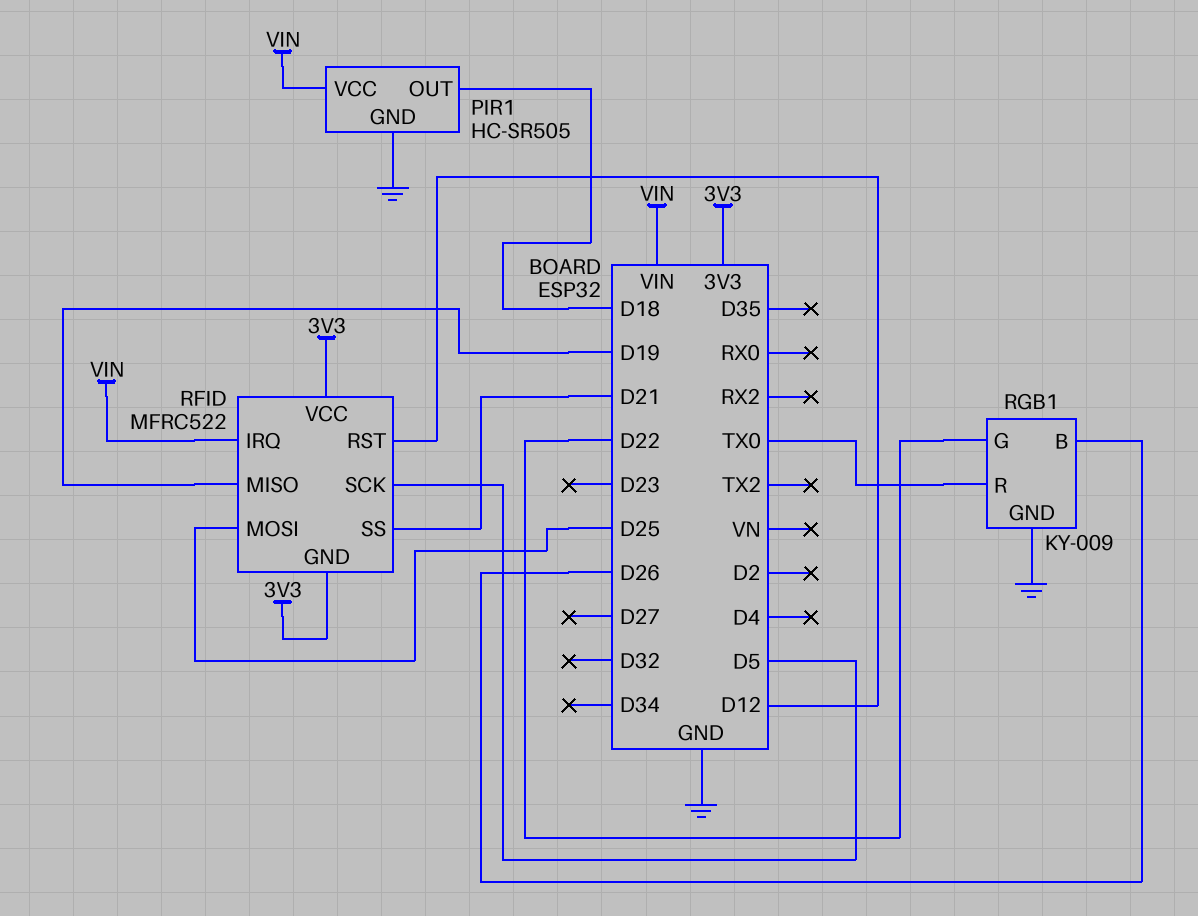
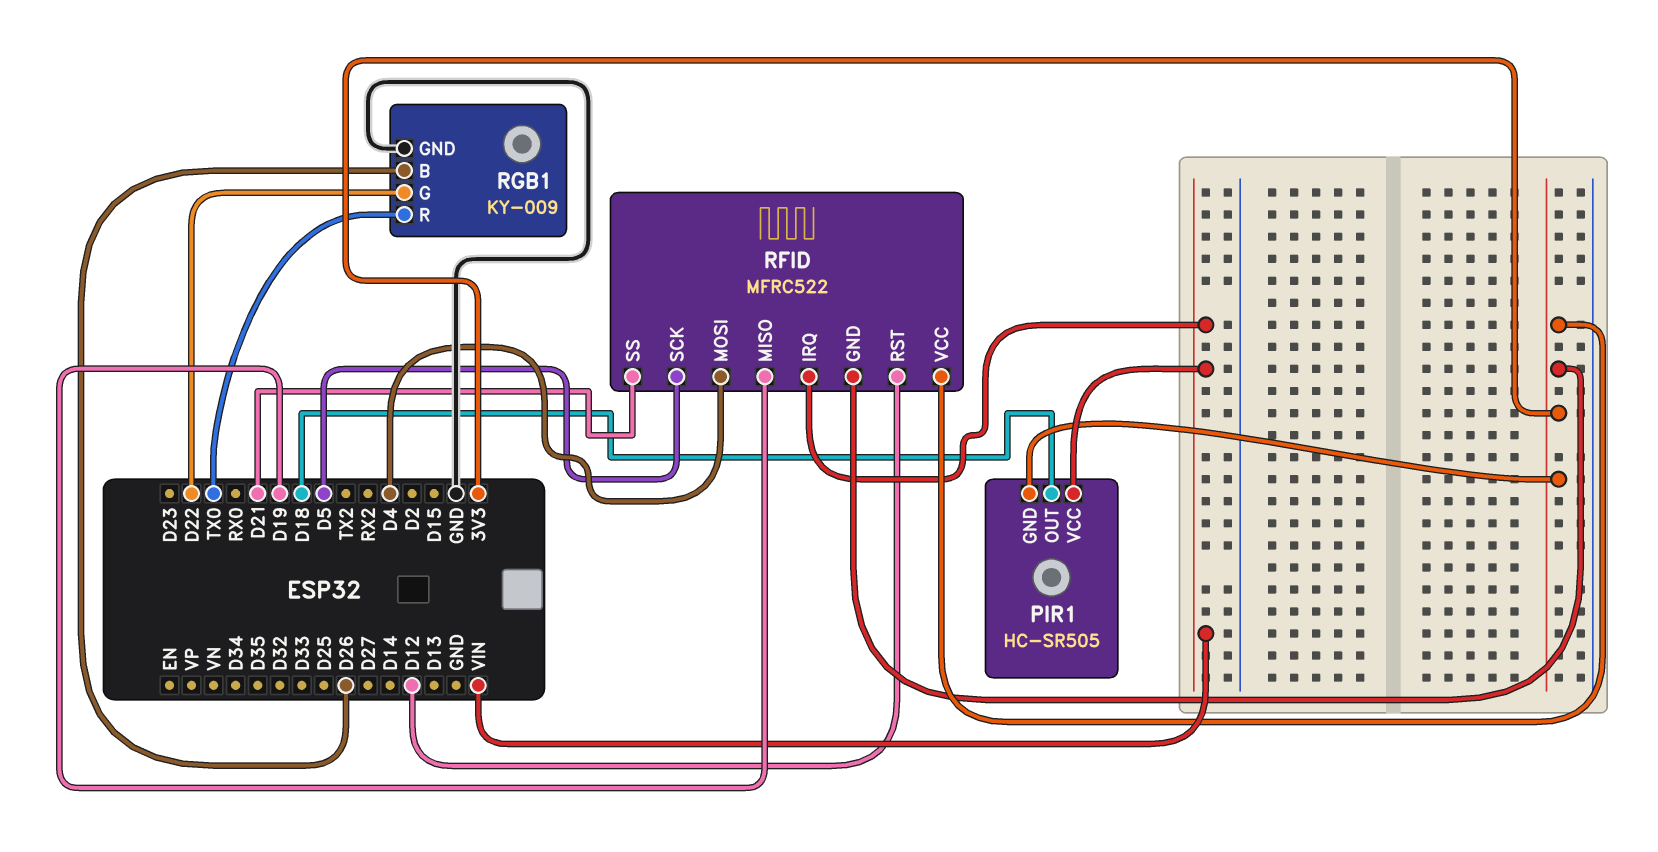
PIR1 pin GND: GND -> 3V3
RFID pin MOSI: D25 -> D4

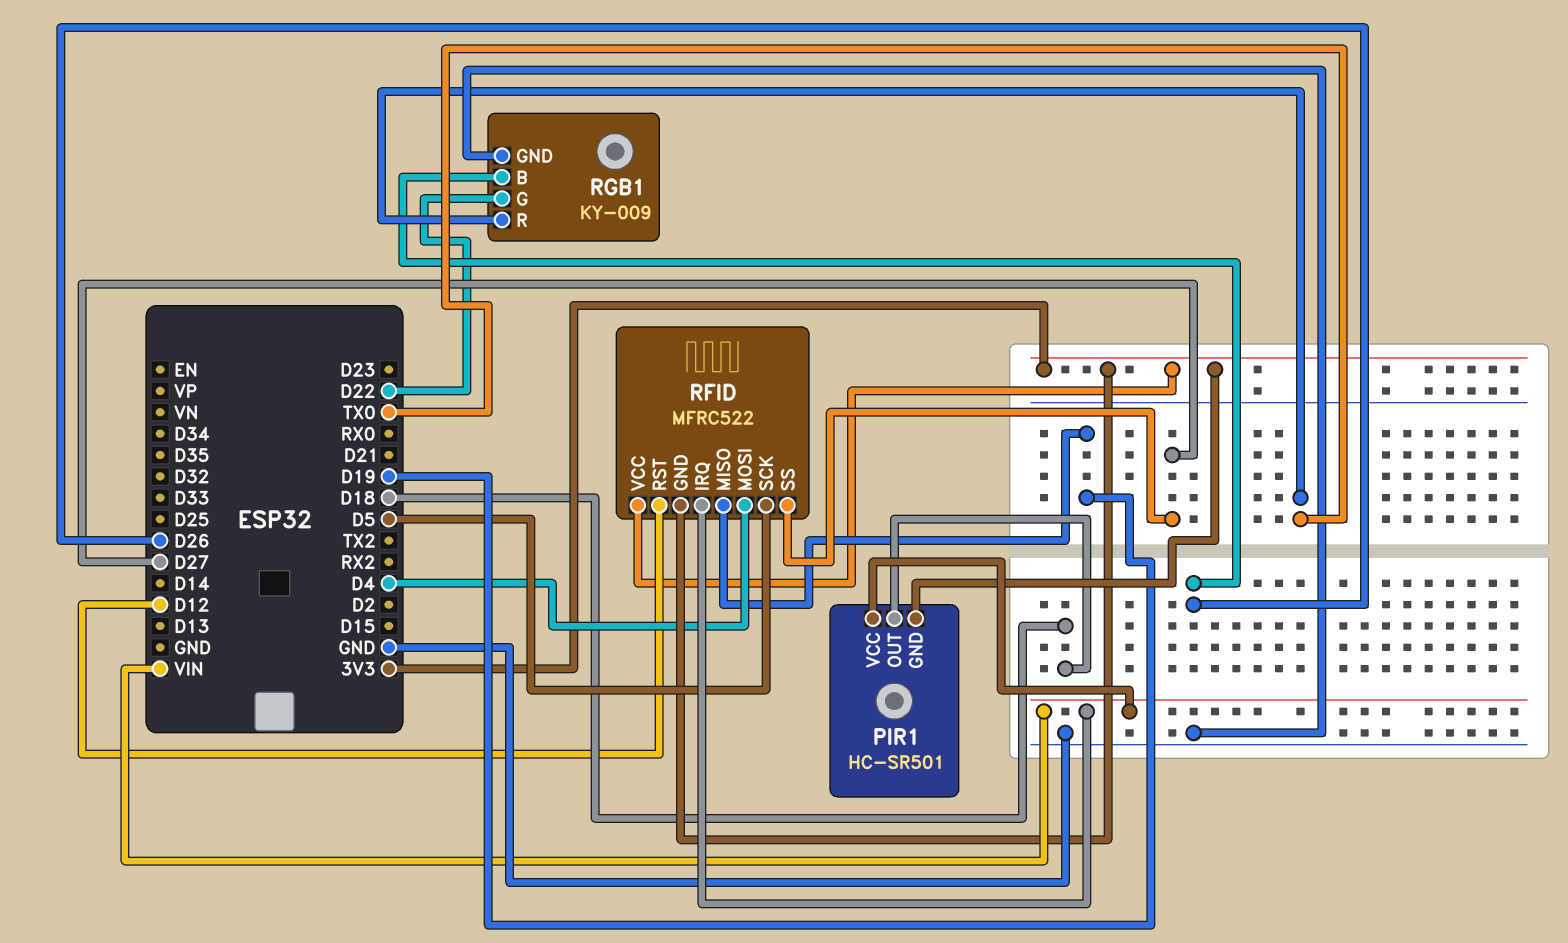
PIR1: HC-SR505 -> HC-SR501
RFID pin SS: D21 -> D27

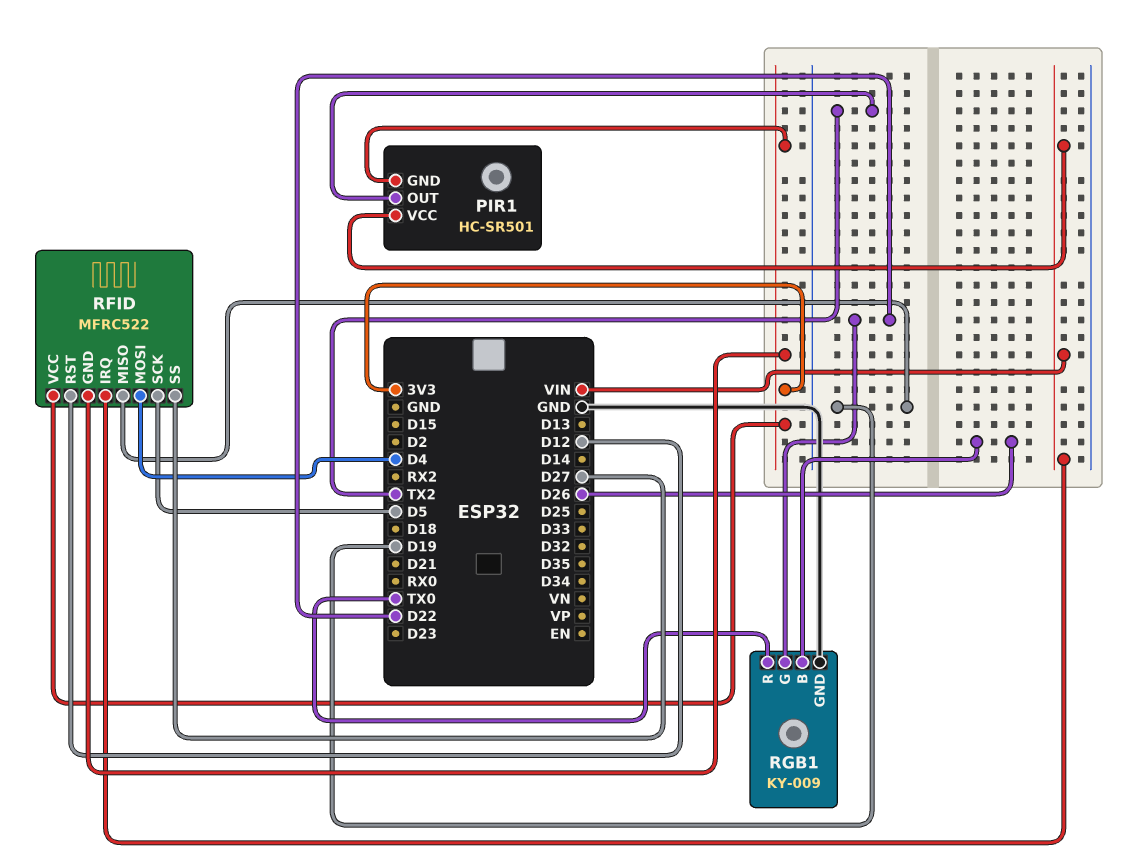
PIR1 pin OUT: D18 -> TX2

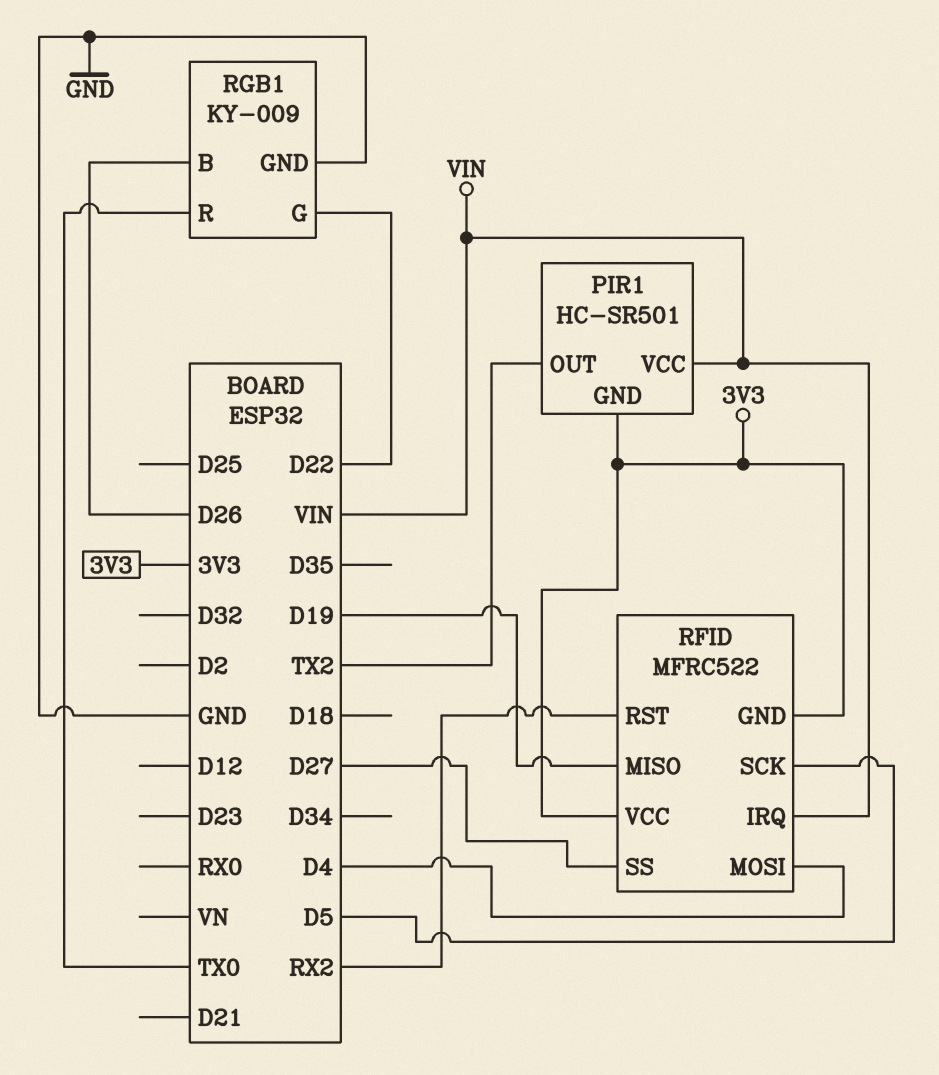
RFID pin RST: D12 -> RX2

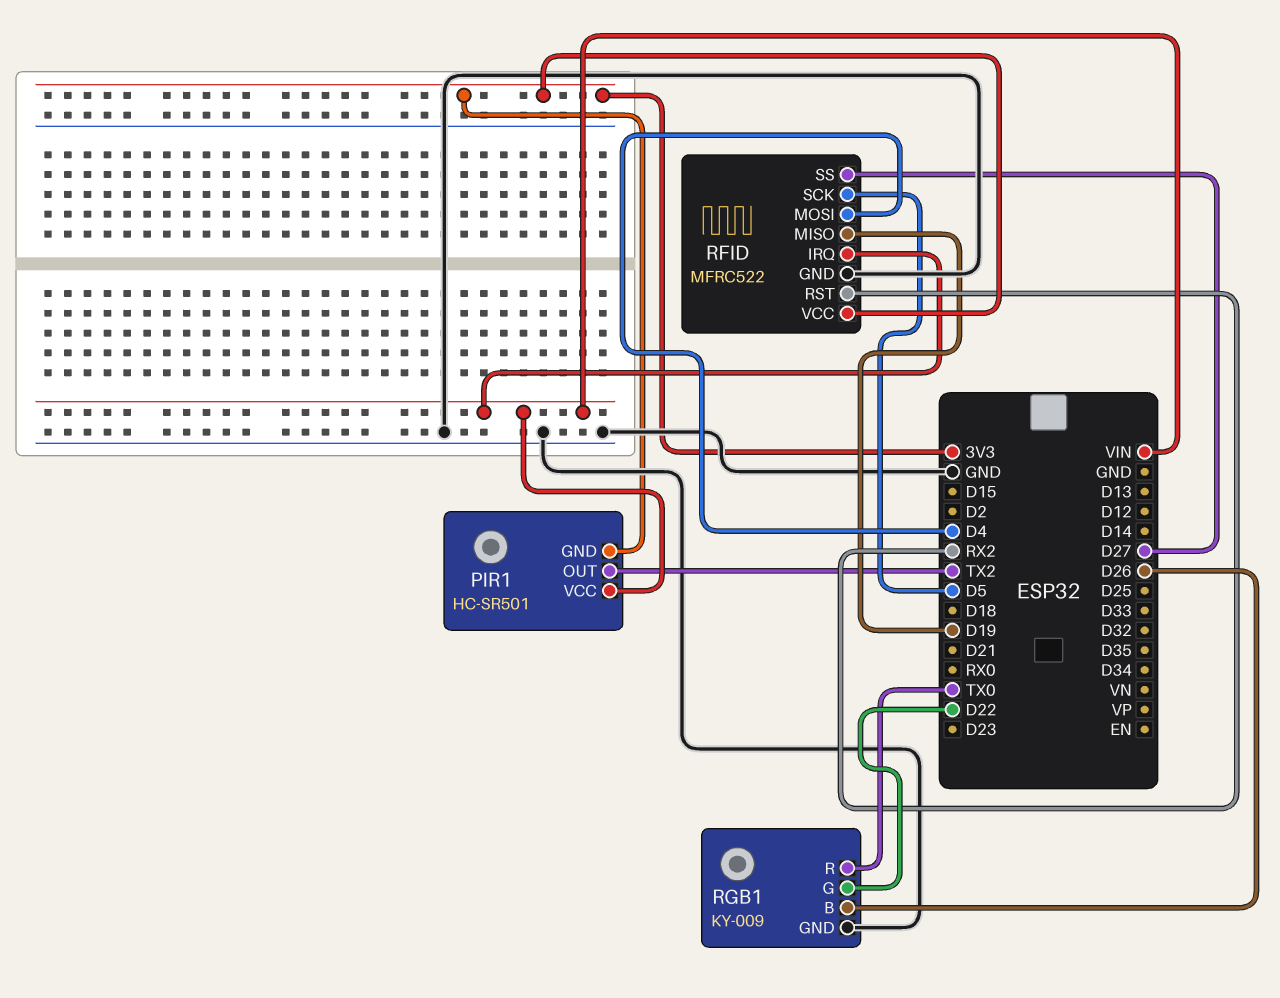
RFID pin GND: 3V3 -> GND

